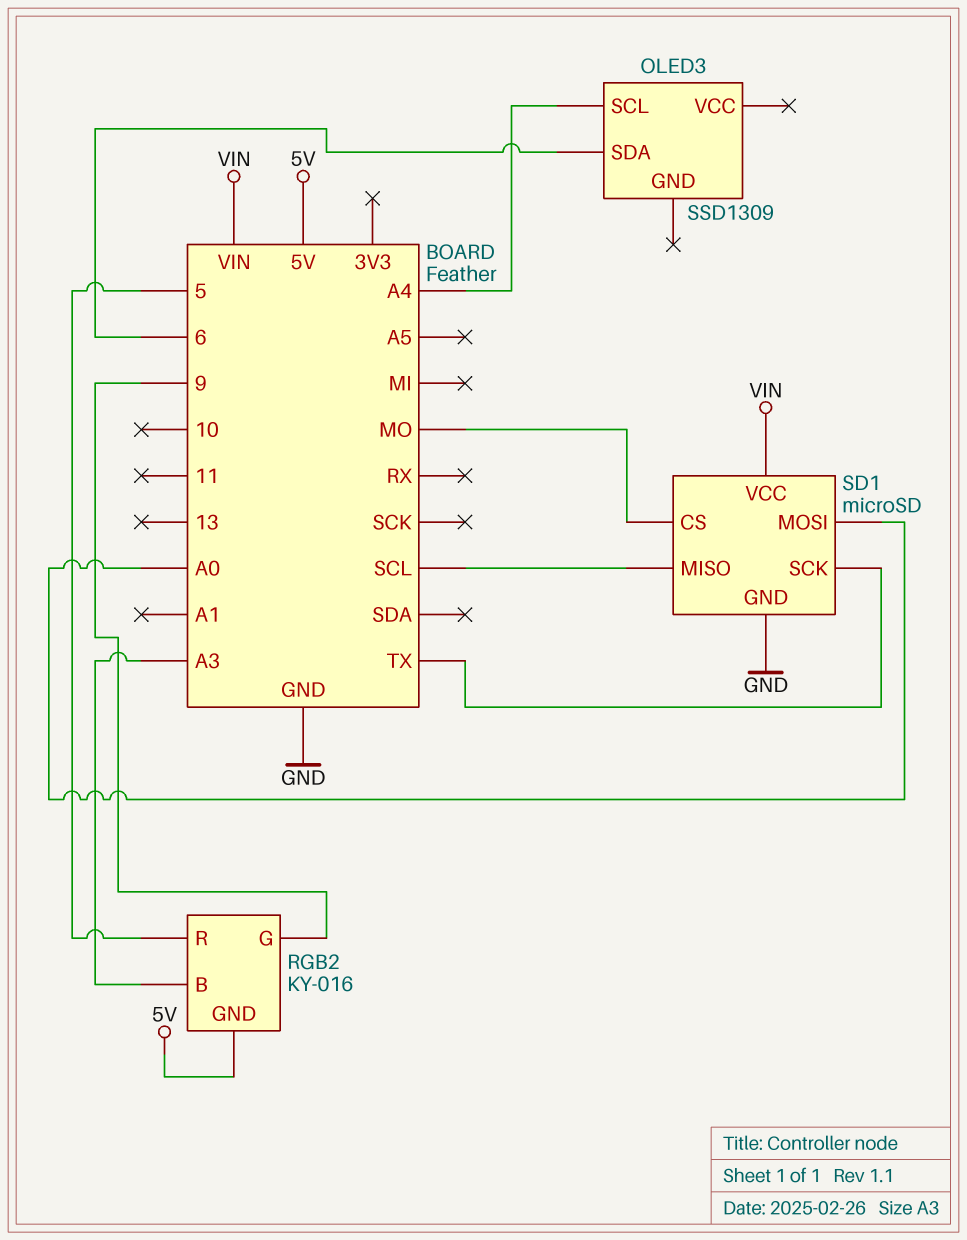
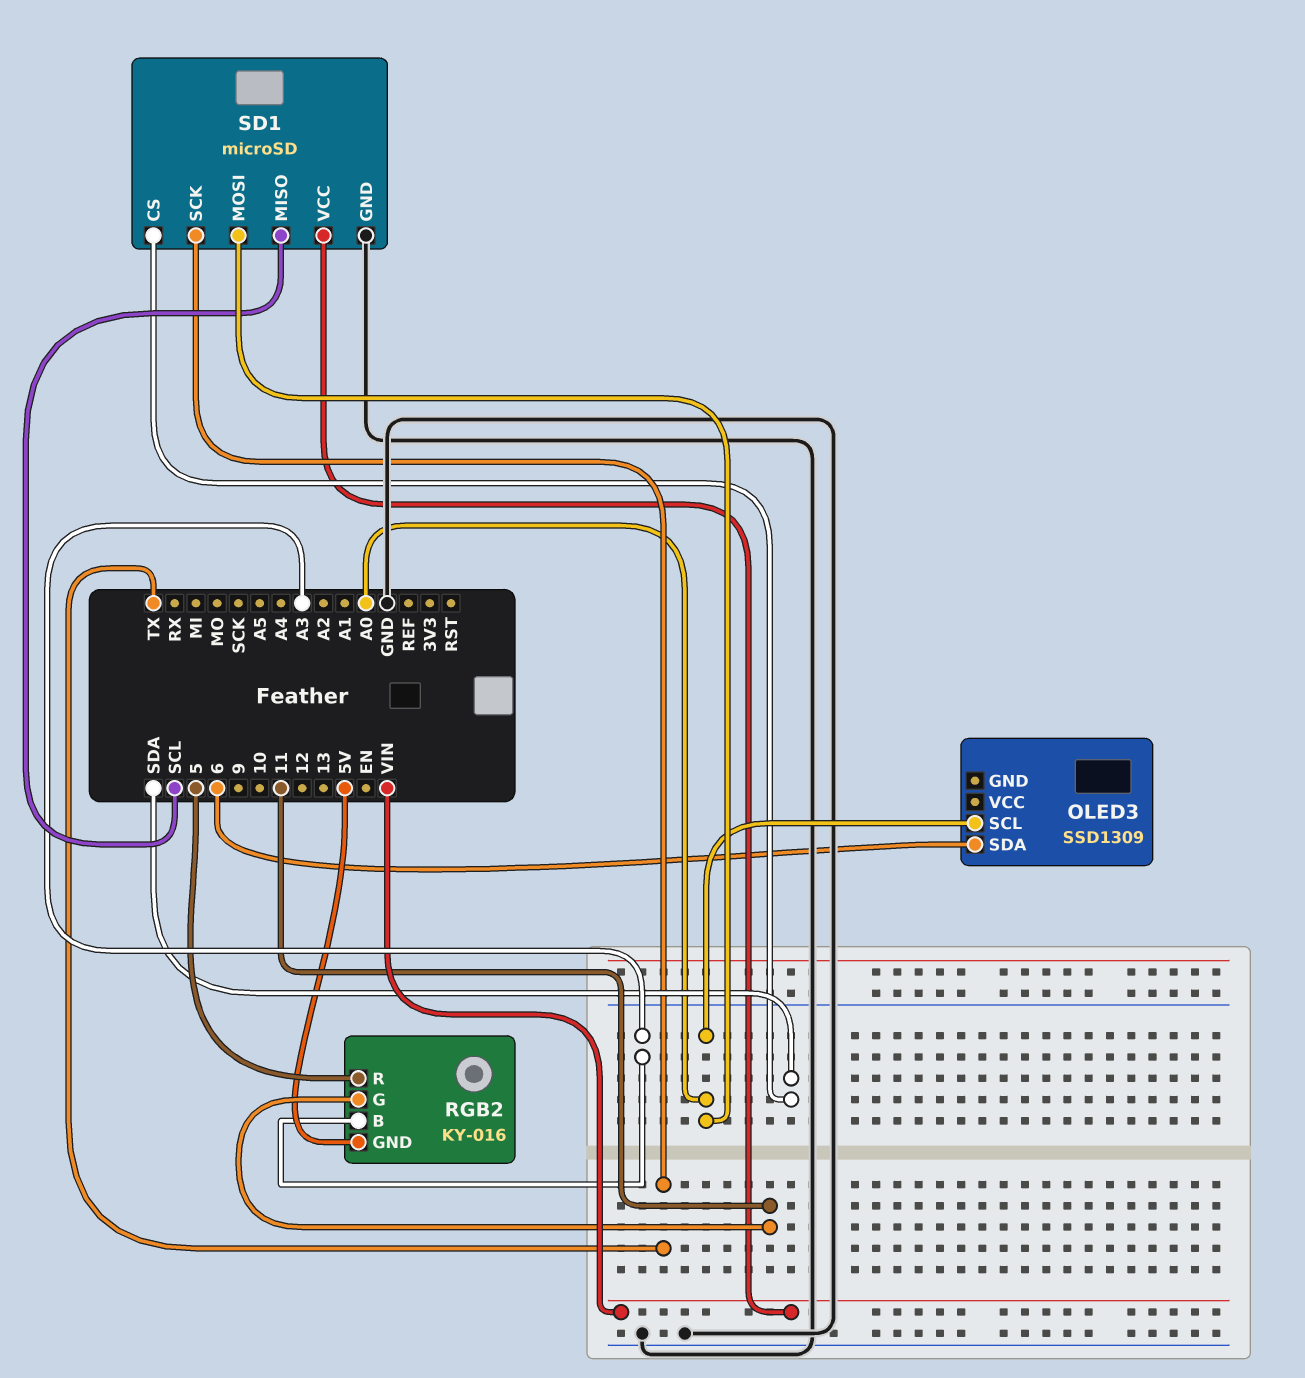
OLED3 pin SCL: A4 -> A0
RGB2 pin G: 9 -> 11
SD1 pin CS: MO -> SDA

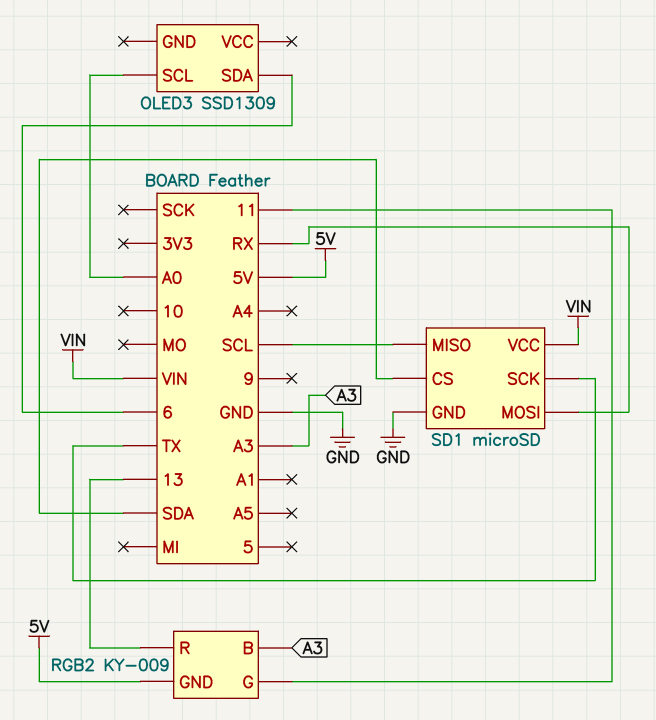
RGB2: KY-016 -> KY-009
RGB2 pin R: 5 -> 13
SD1 pin MOSI: A0 -> RX

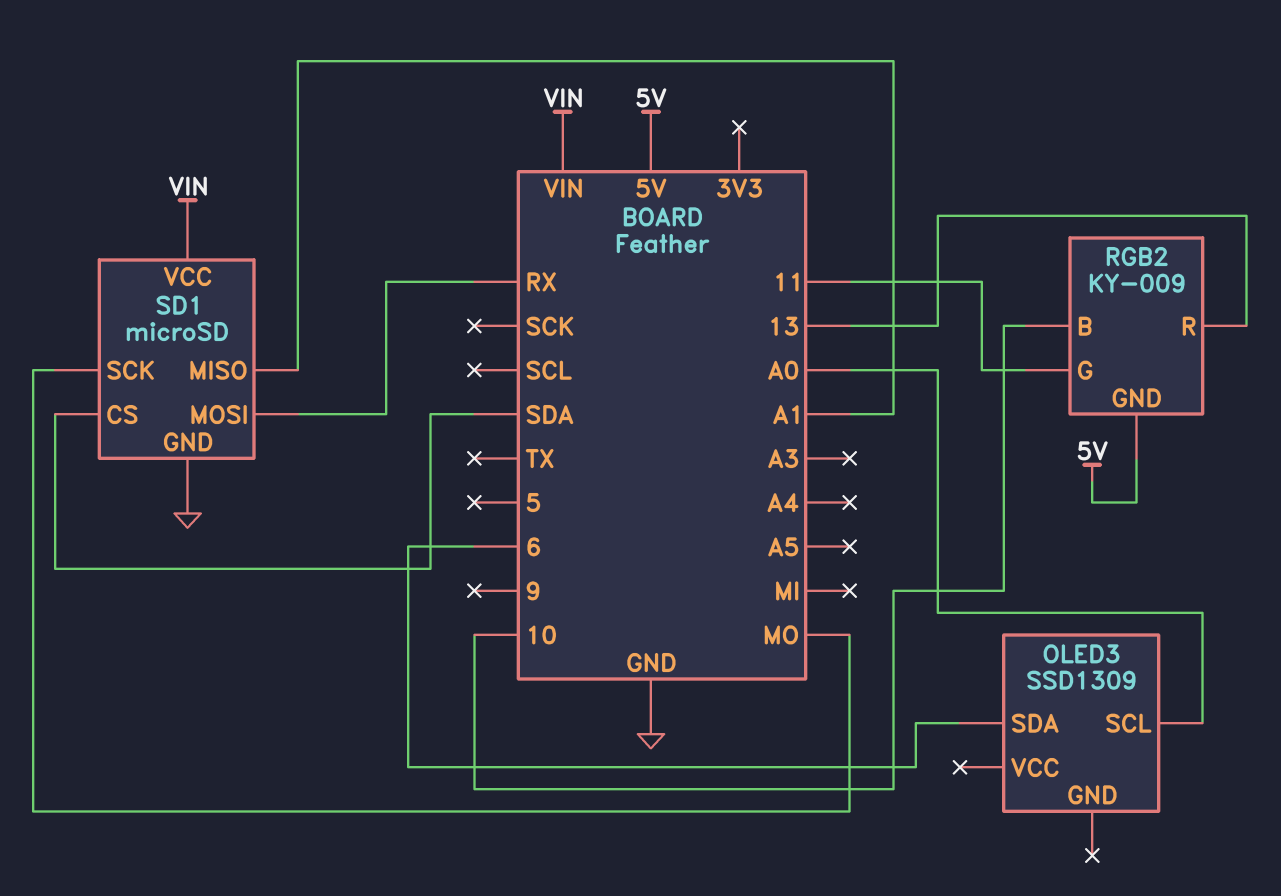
RGB2 pin B: A3 -> 10
SD1 pin MISO: SCL -> A1
SD1 pin SCK: TX -> MO

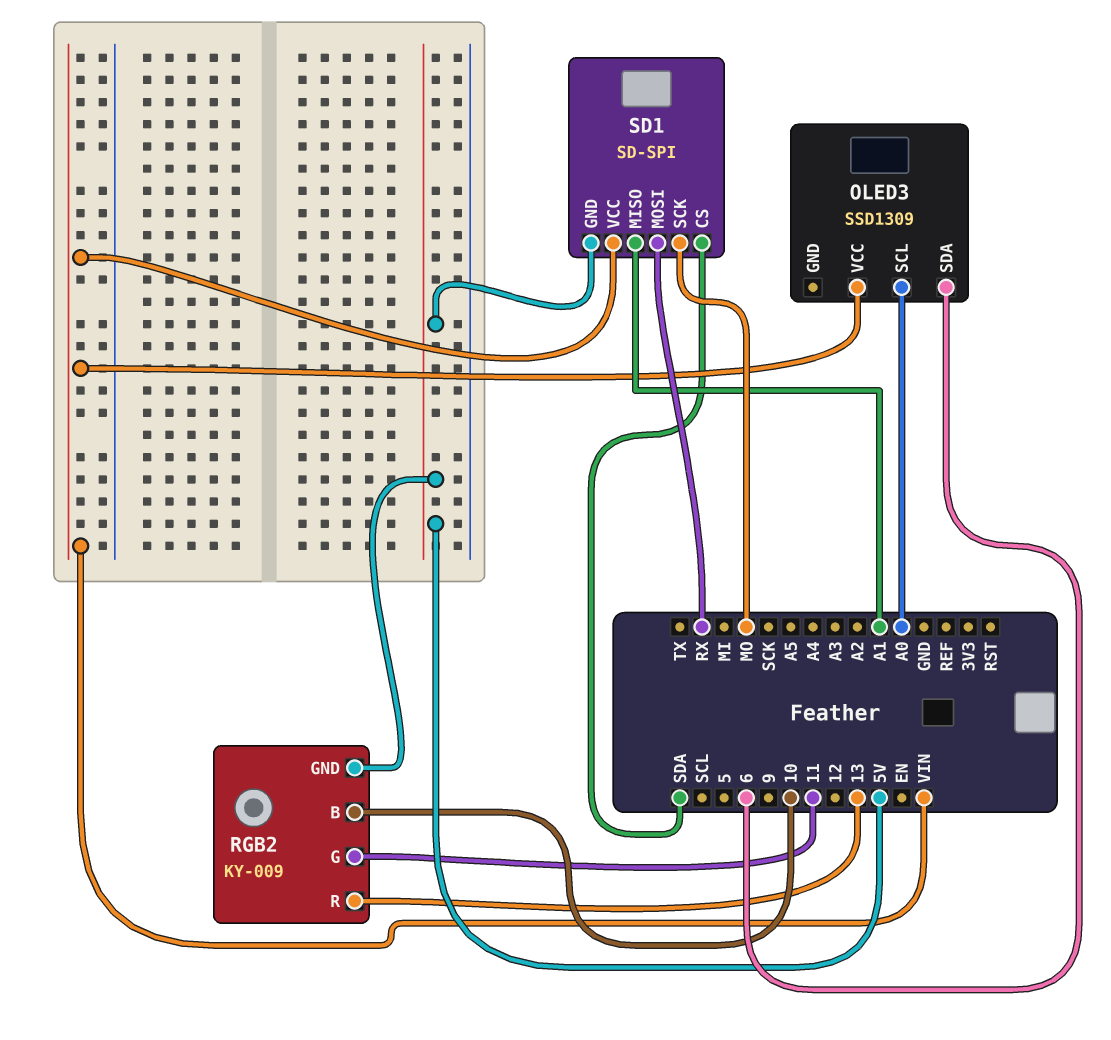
OLED3 pin VCC: none -> VIN
SD1: microSD -> SD-SPI
SD1 pin GND: GND -> 5V

